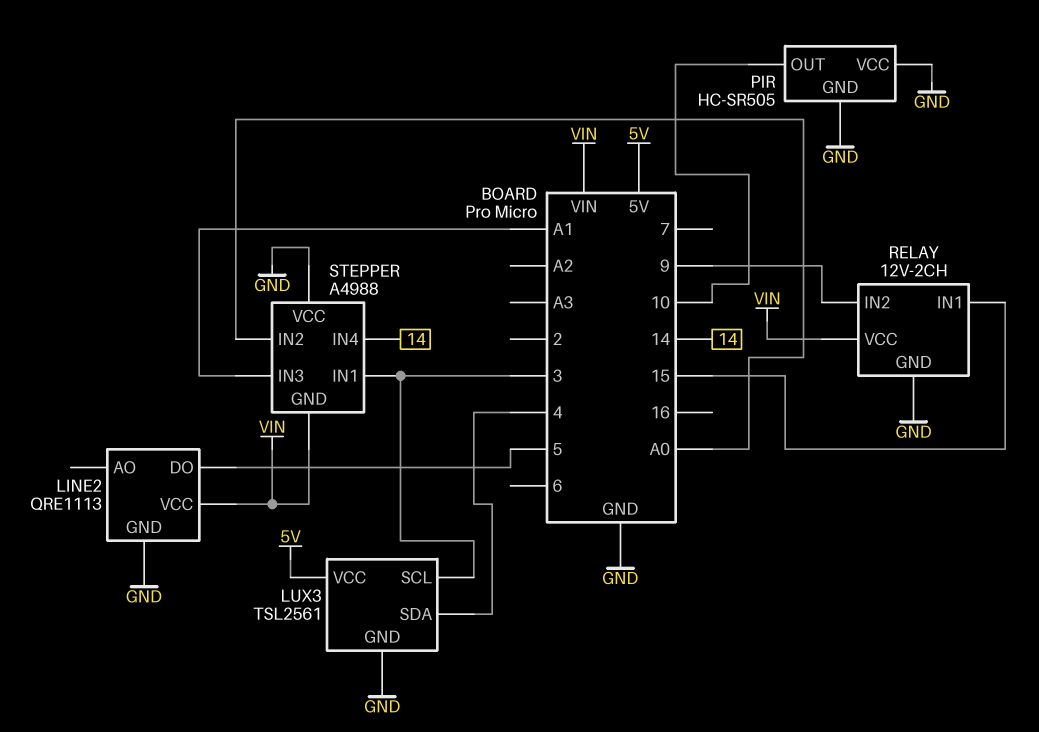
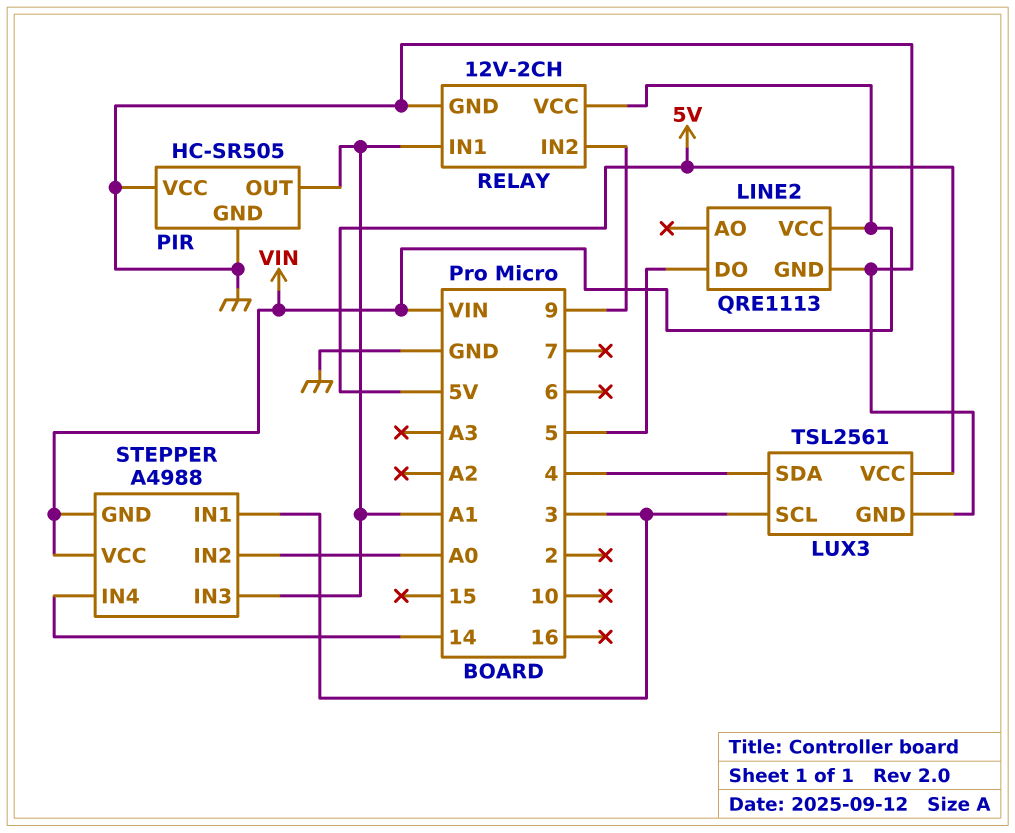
PIR pin OUT: 10 -> A1
RELAY pin IN1: 15 -> A1
STEPPER pin VCC: GND -> VIN

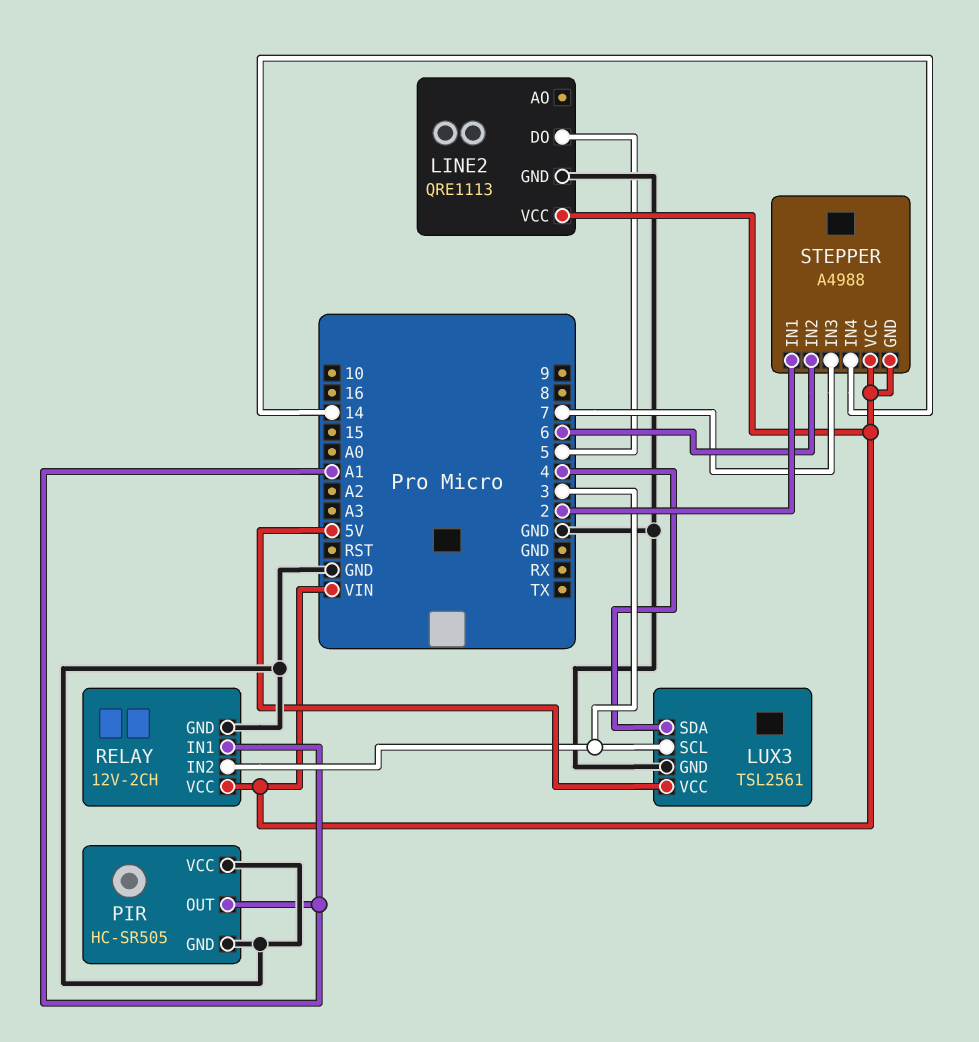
RELAY pin IN2: 9 -> 3
STEPPER pin IN1: 3 -> 2
STEPPER pin IN2: A0 -> 6
STEPPER pin IN3: A1 -> 7

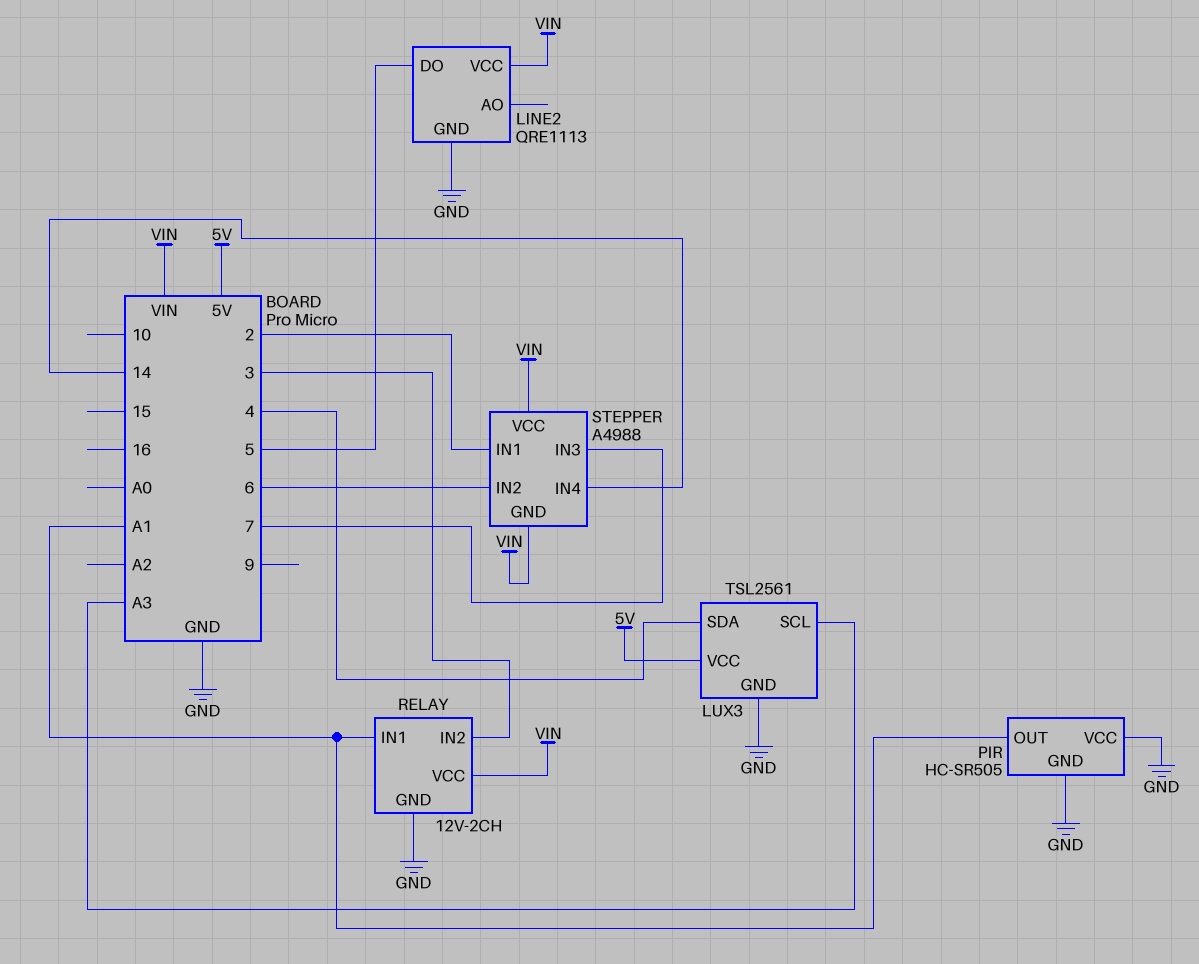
LUX3 pin SCL: 3 -> A3

